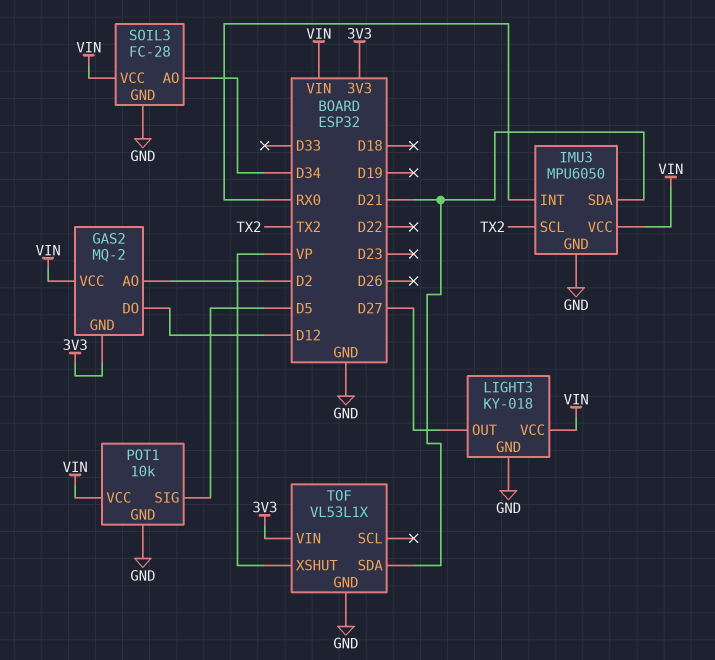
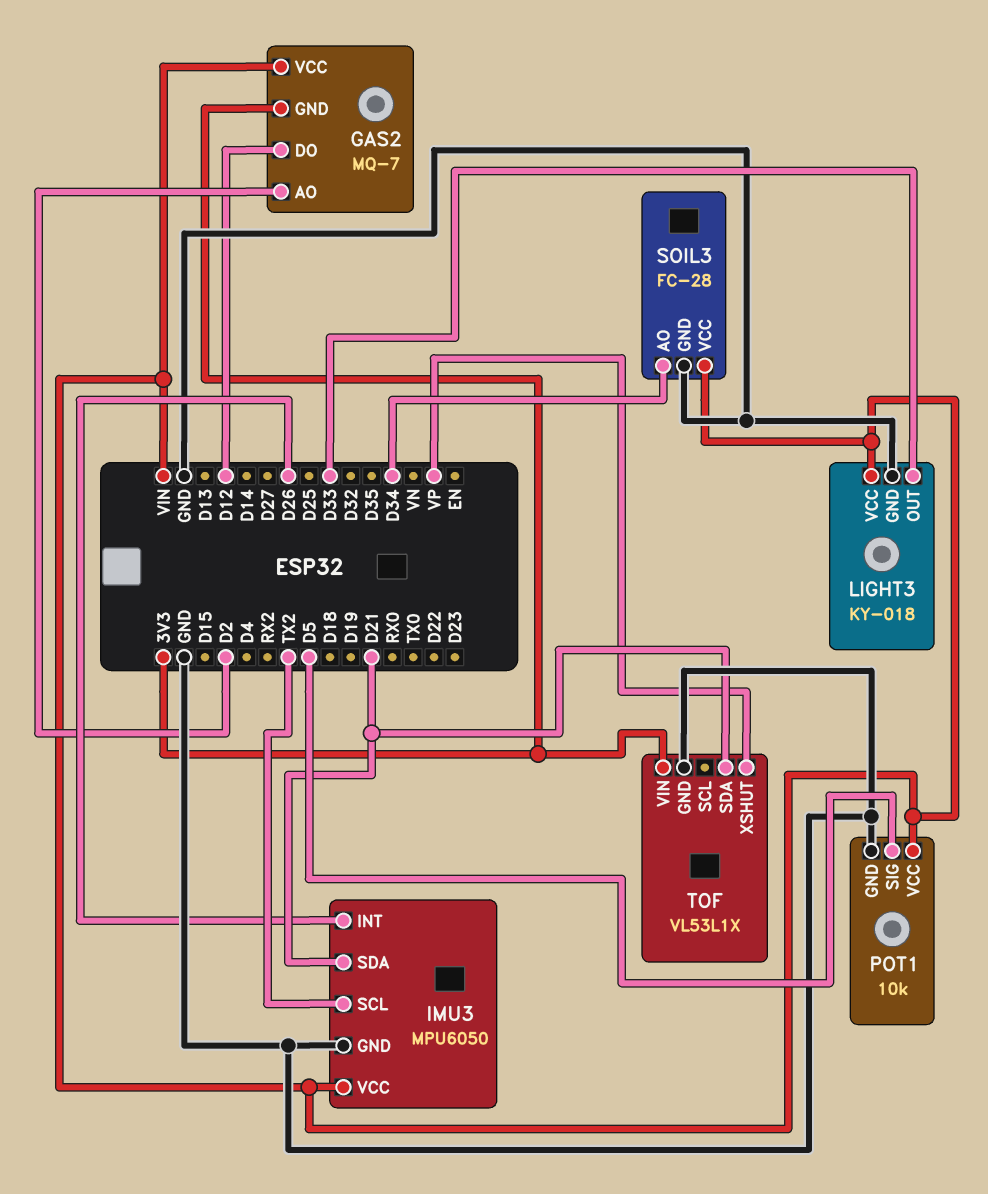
GAS2: MQ-2 -> MQ-7
IMU3 pin INT: RX0 -> D26
LIGHT3 pin OUT: D27 -> D33

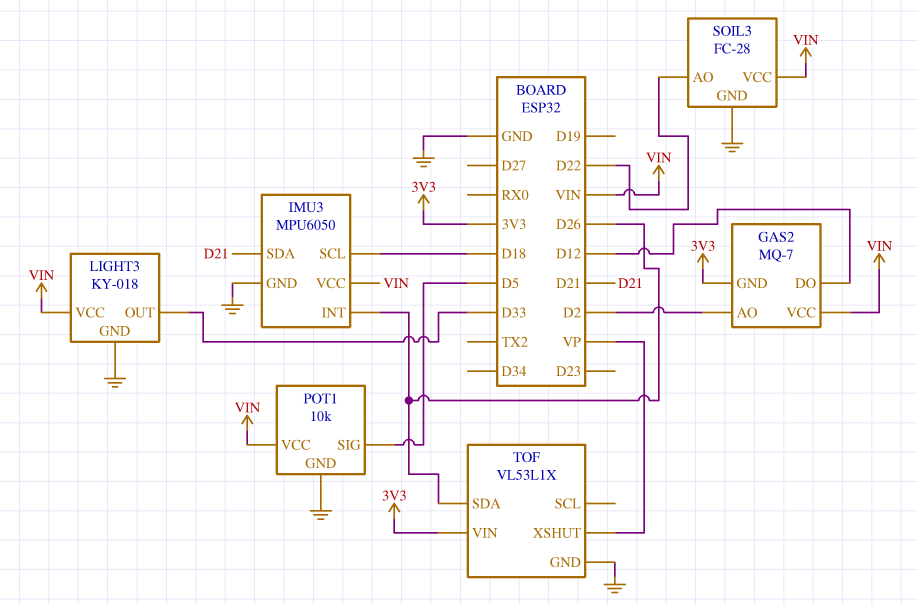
IMU3 pin SCL: TX2 -> D18
SOIL3 pin AO: D34 -> D22
TOF pin SDA: D21 -> D26

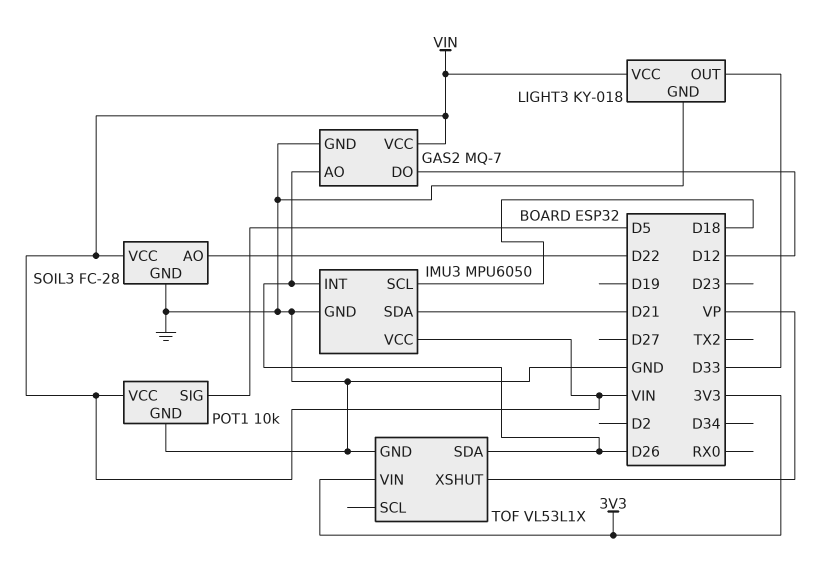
GAS2 pin AO: D2 -> D26
GAS2 pin GND: 3V3 -> GND

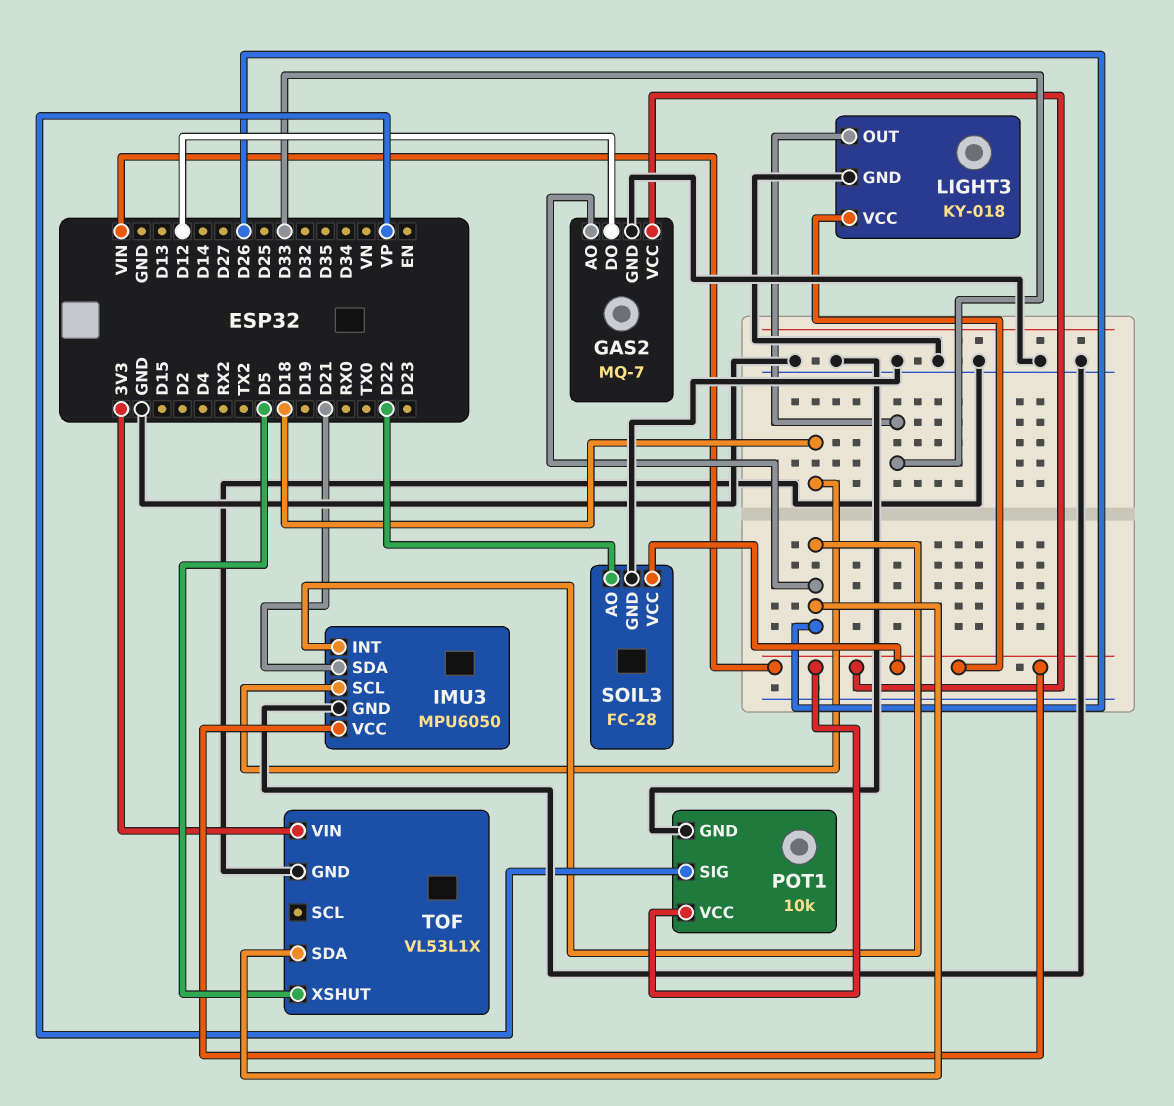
POT1 pin SIG: D5 -> VP
TOF pin XSHUT: VP -> D5

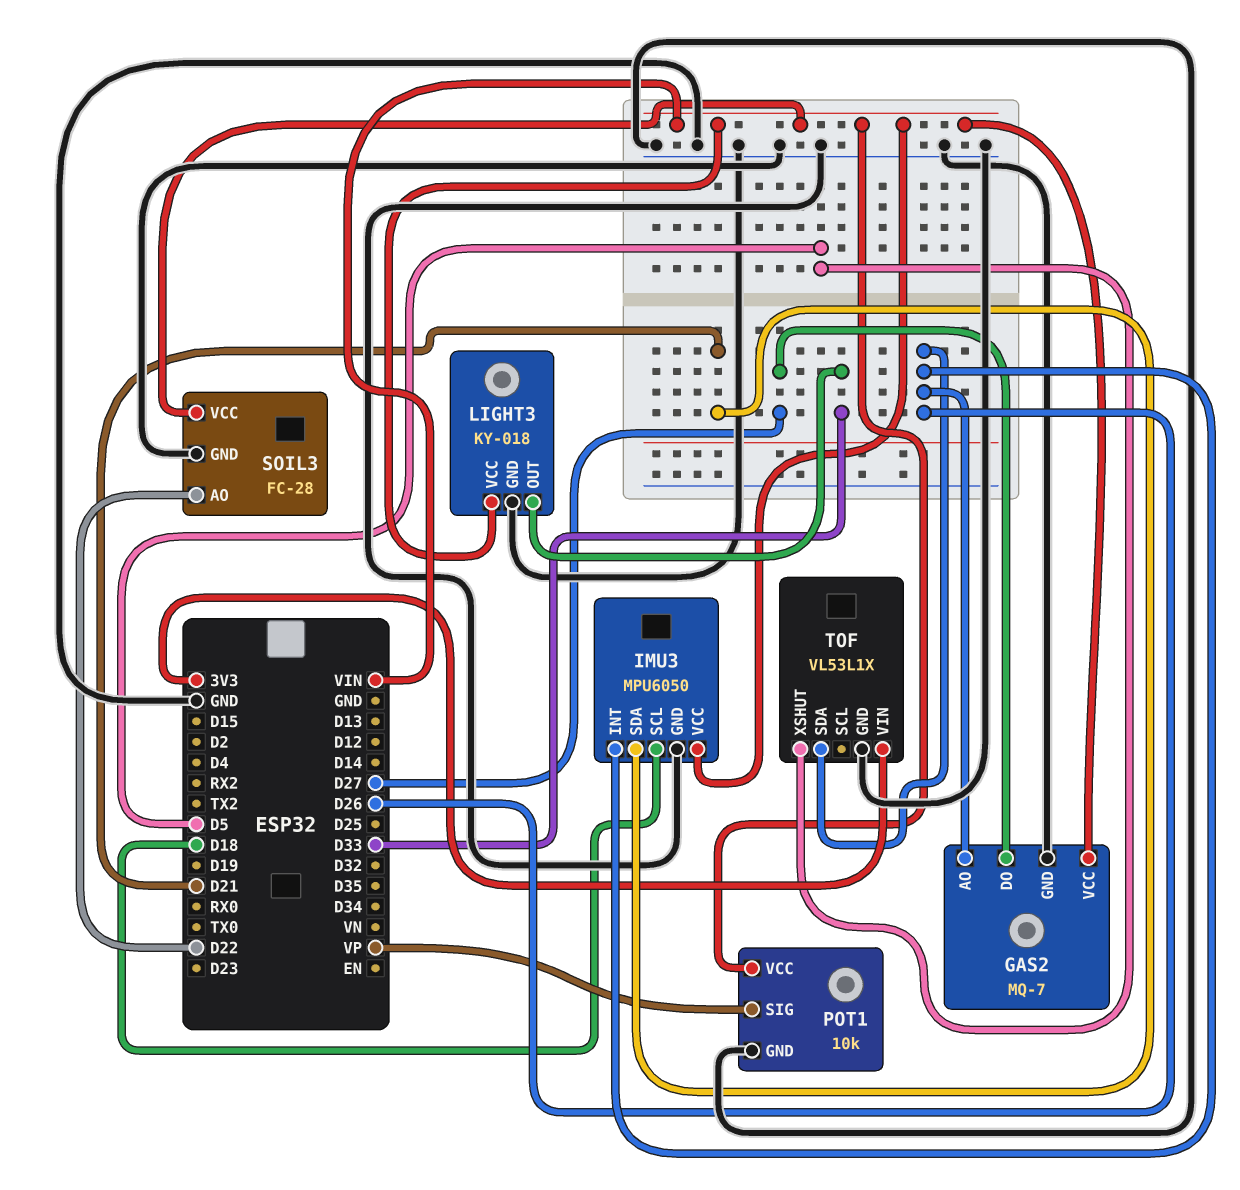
GAS2 pin DO: D12 -> D27

